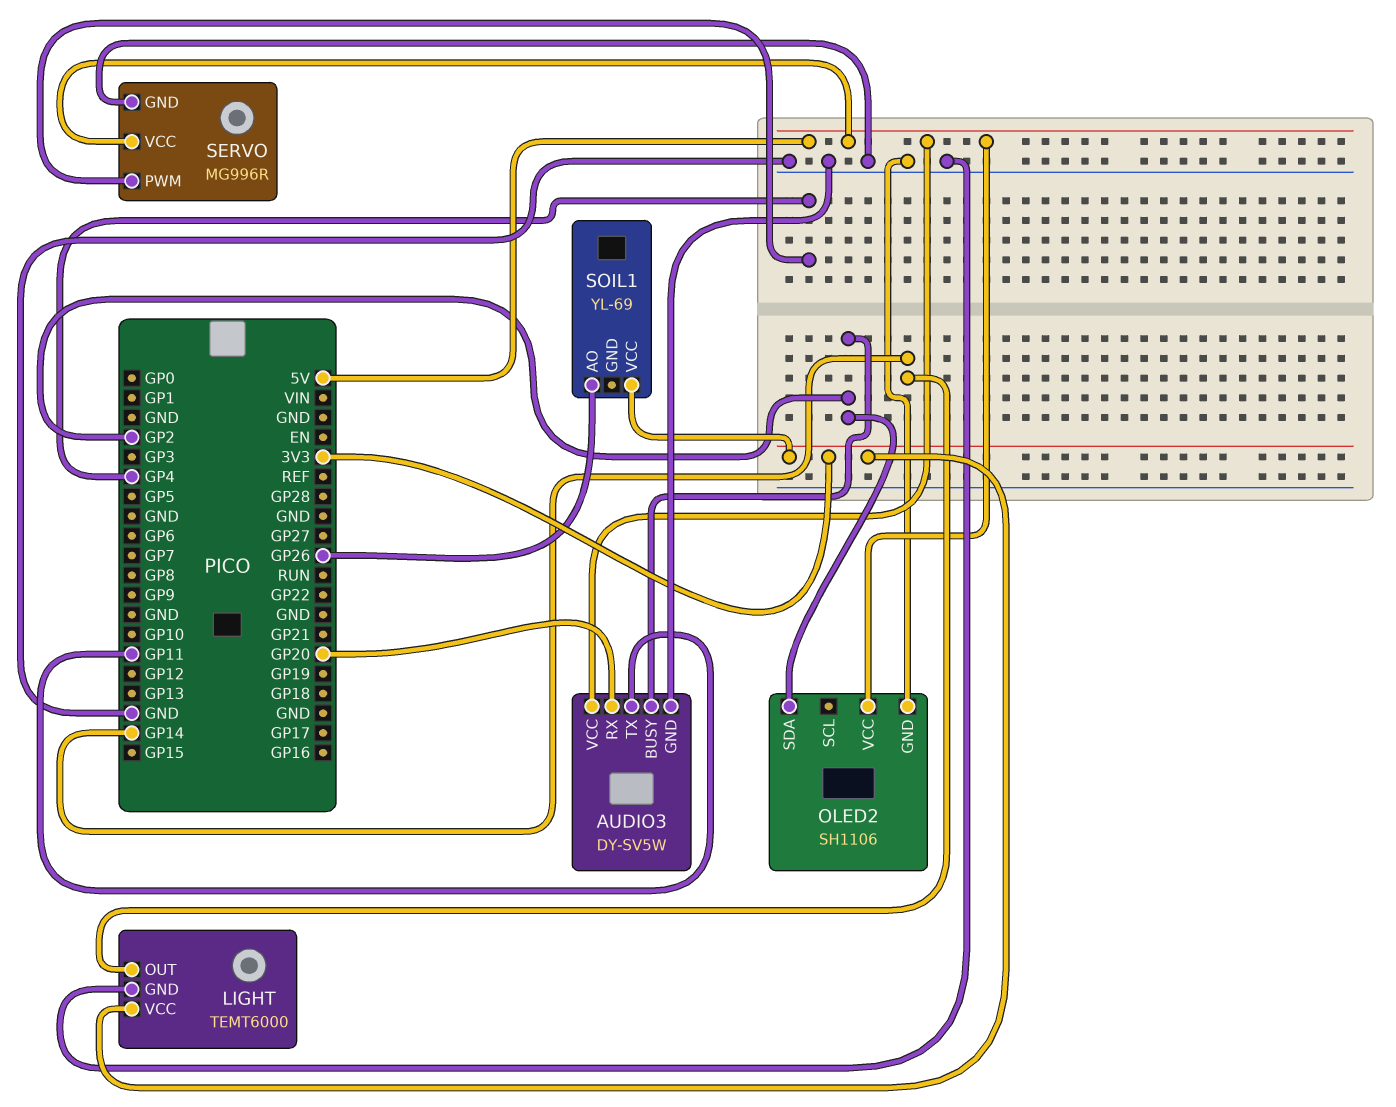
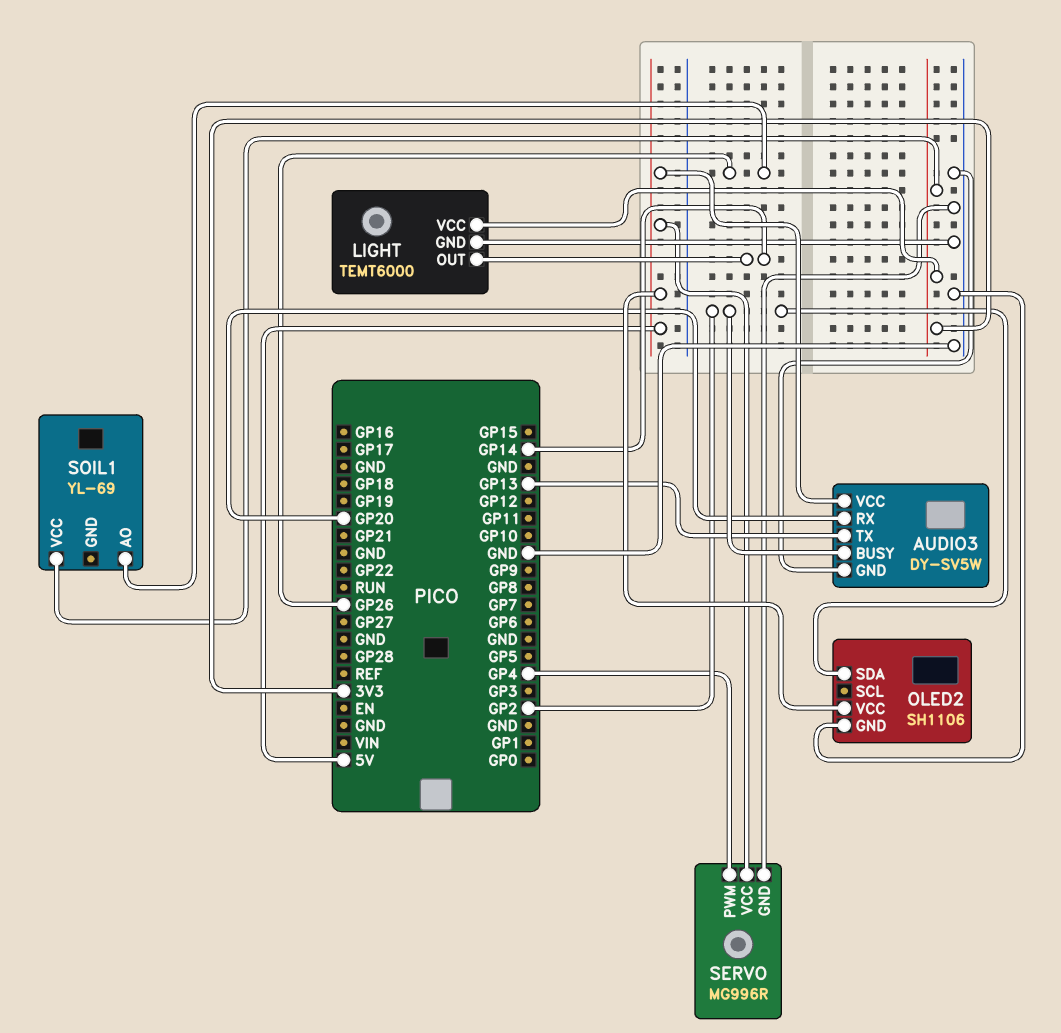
AUDIO3 pin TX: GP11 -> GP13

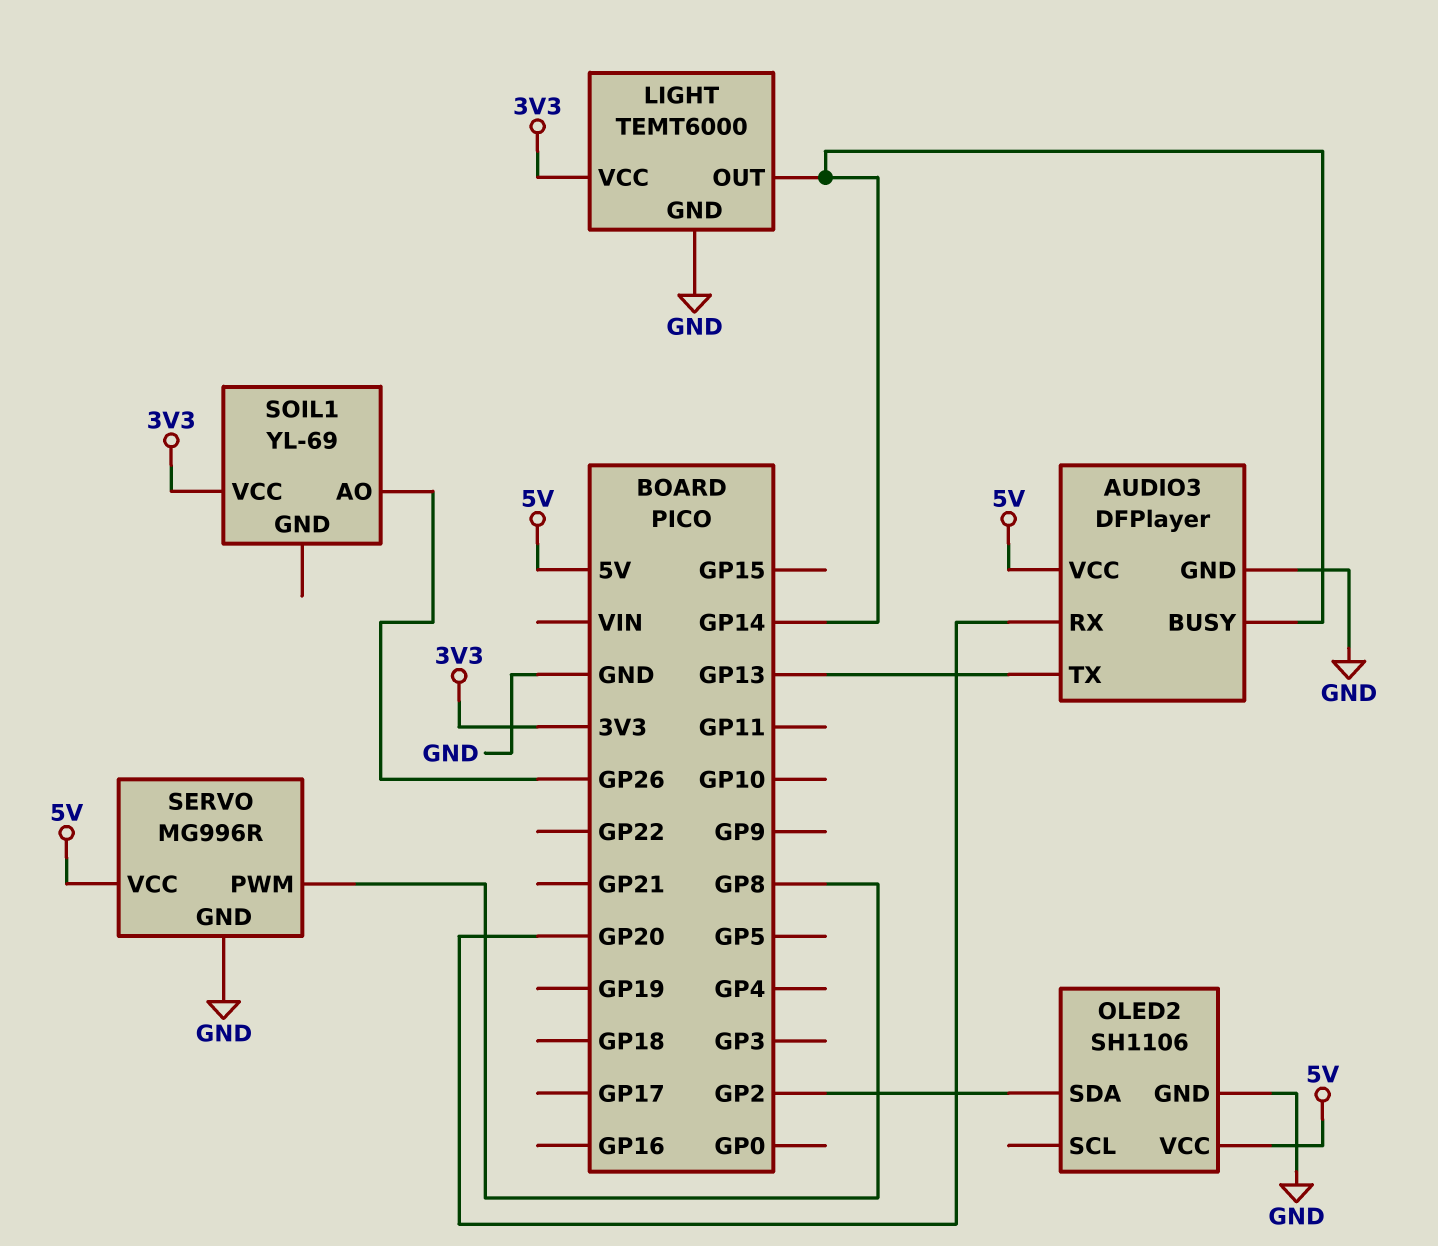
AUDIO3: DY-SV5W -> DFPlayer
AUDIO3 pin BUSY: GP2 -> GP14
SERVO pin PWM: GP4 -> GP8

